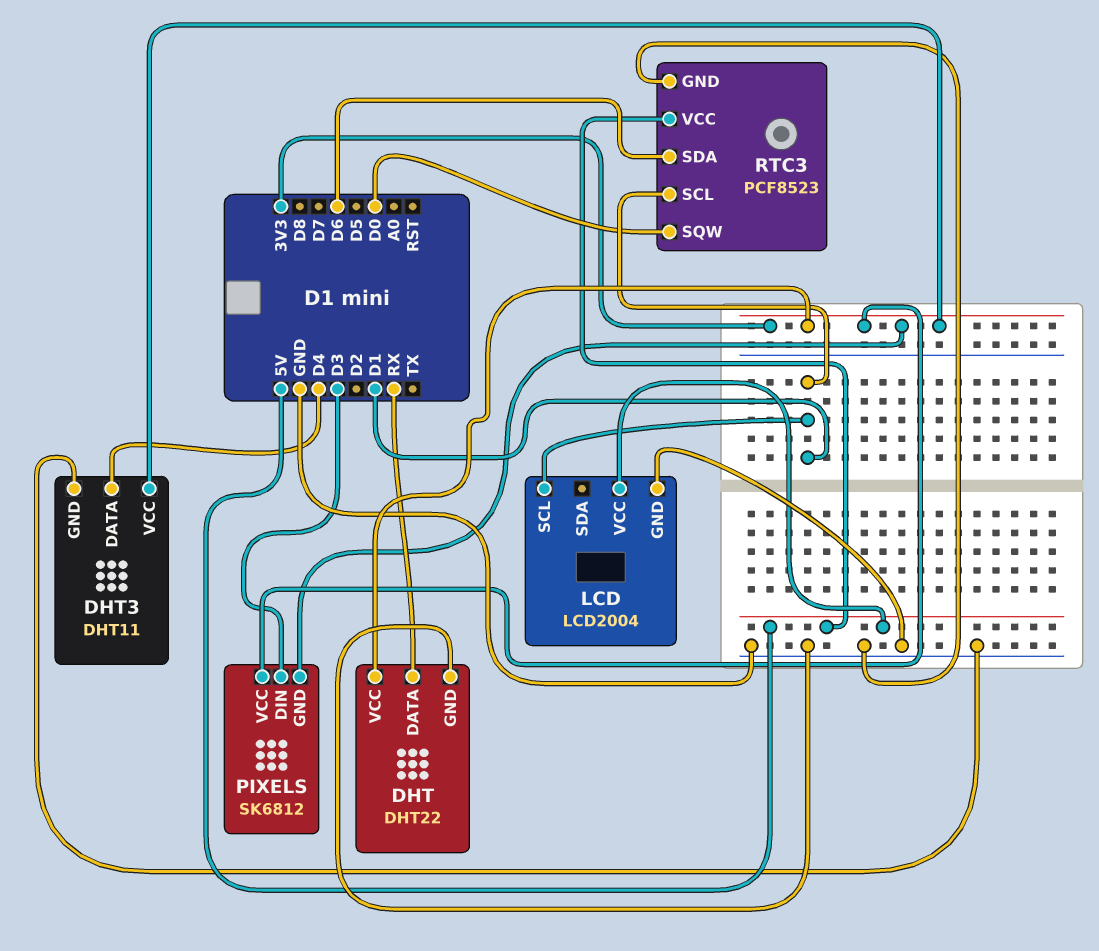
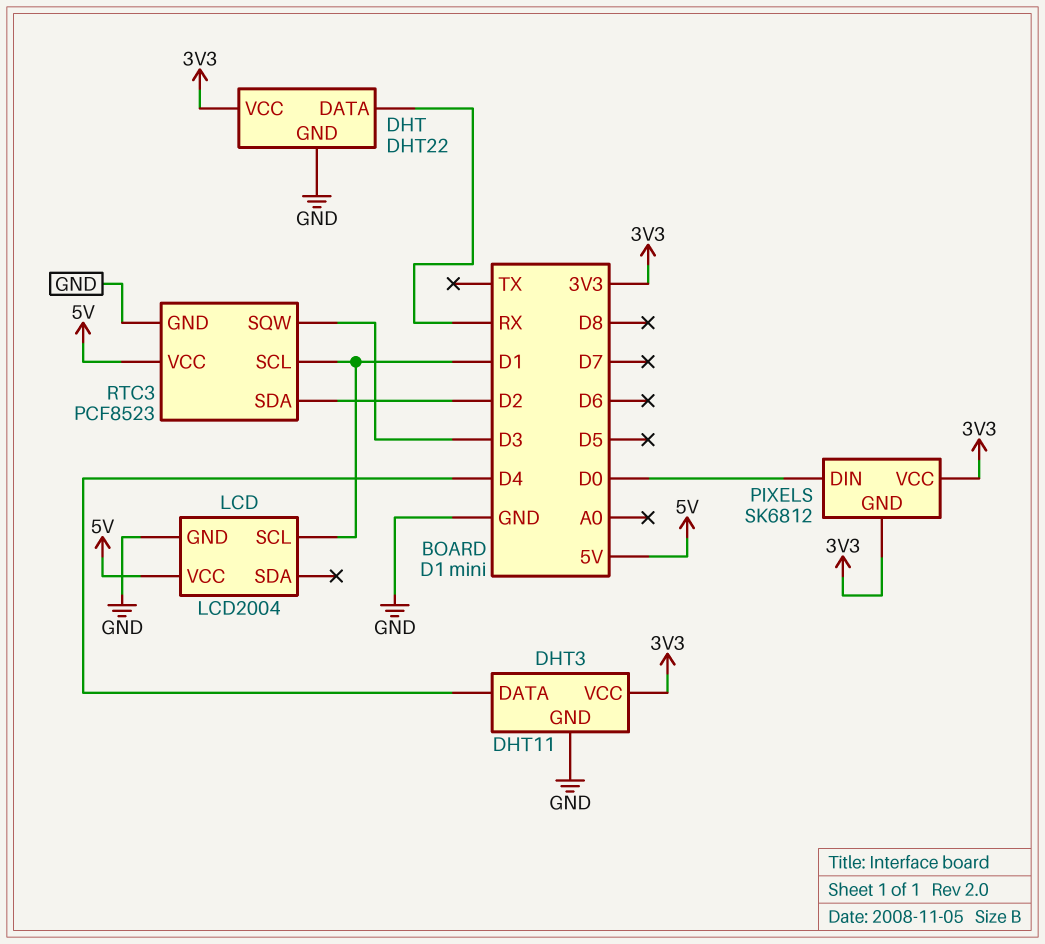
PIXELS pin DIN: D3 -> D0
RTC3 pin SDA: D6 -> D2
RTC3 pin SQW: D0 -> D3

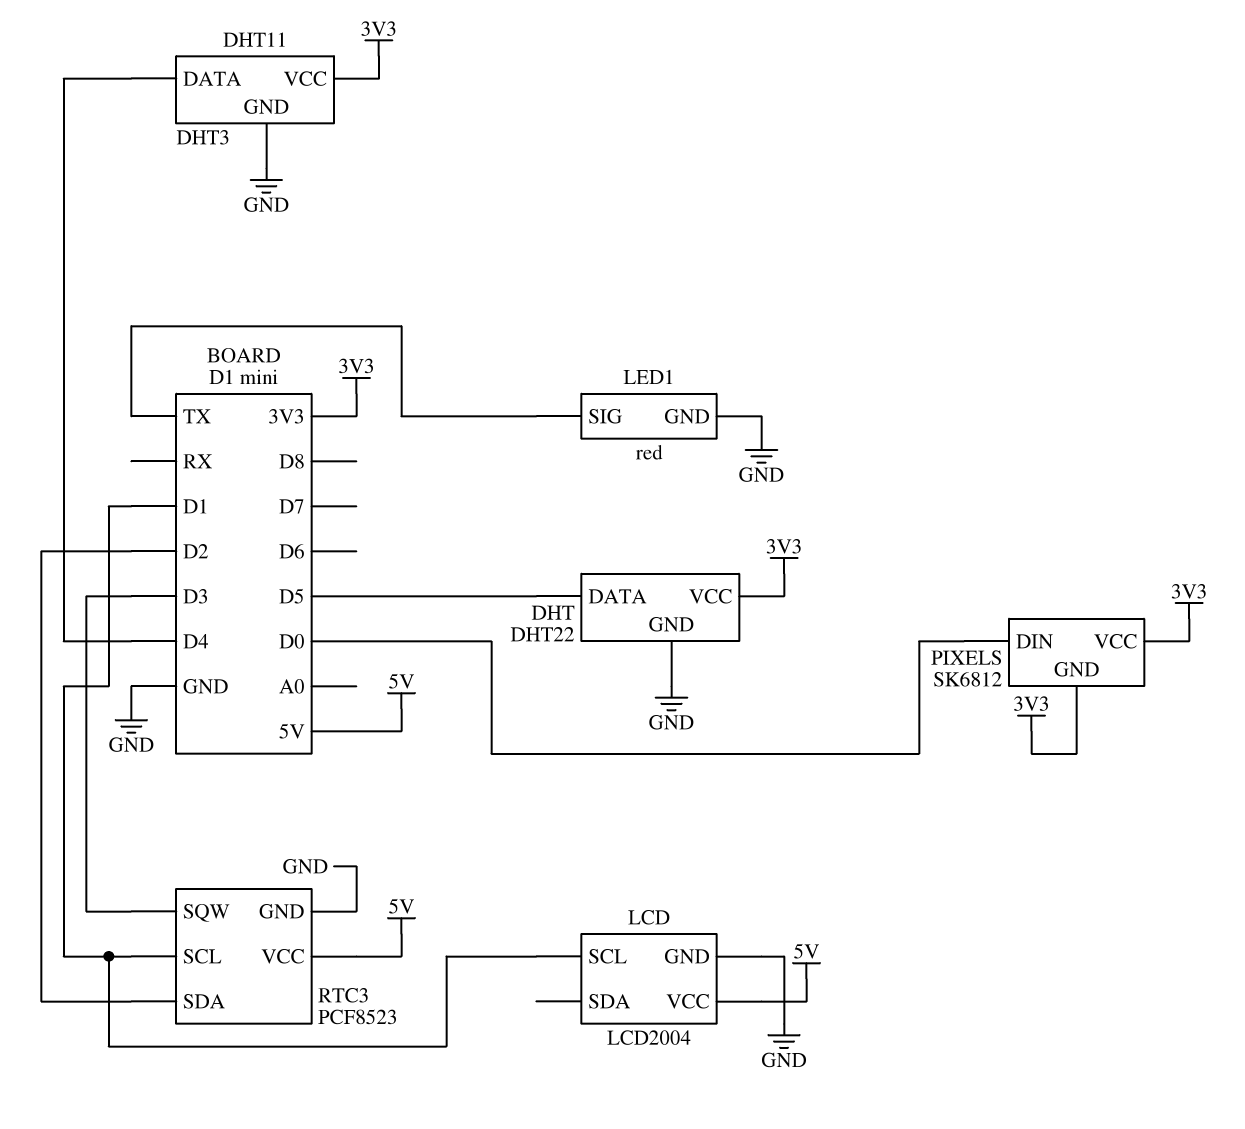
DHT pin DATA: RX -> D5
LED1: none -> red
LED1 pin GND: none -> GND
LED1 pin SIG: none -> TX

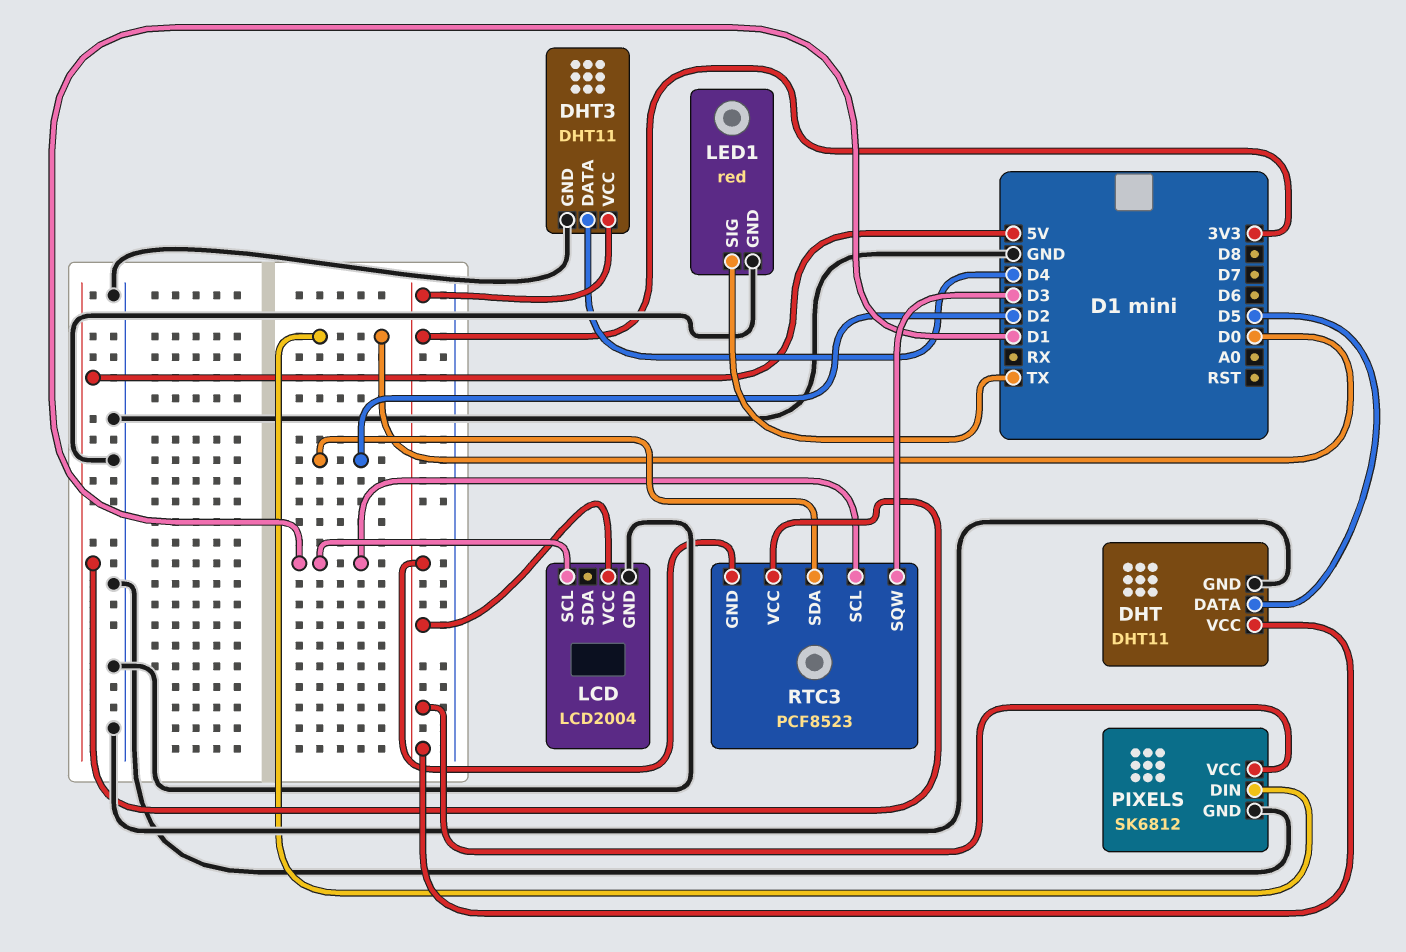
DHT: DHT22 -> DHT11
LCD pin VCC: 5V -> 3V3
PIXELS pin GND: 3V3 -> GND
RTC3 pin GND: GND -> 3V3

